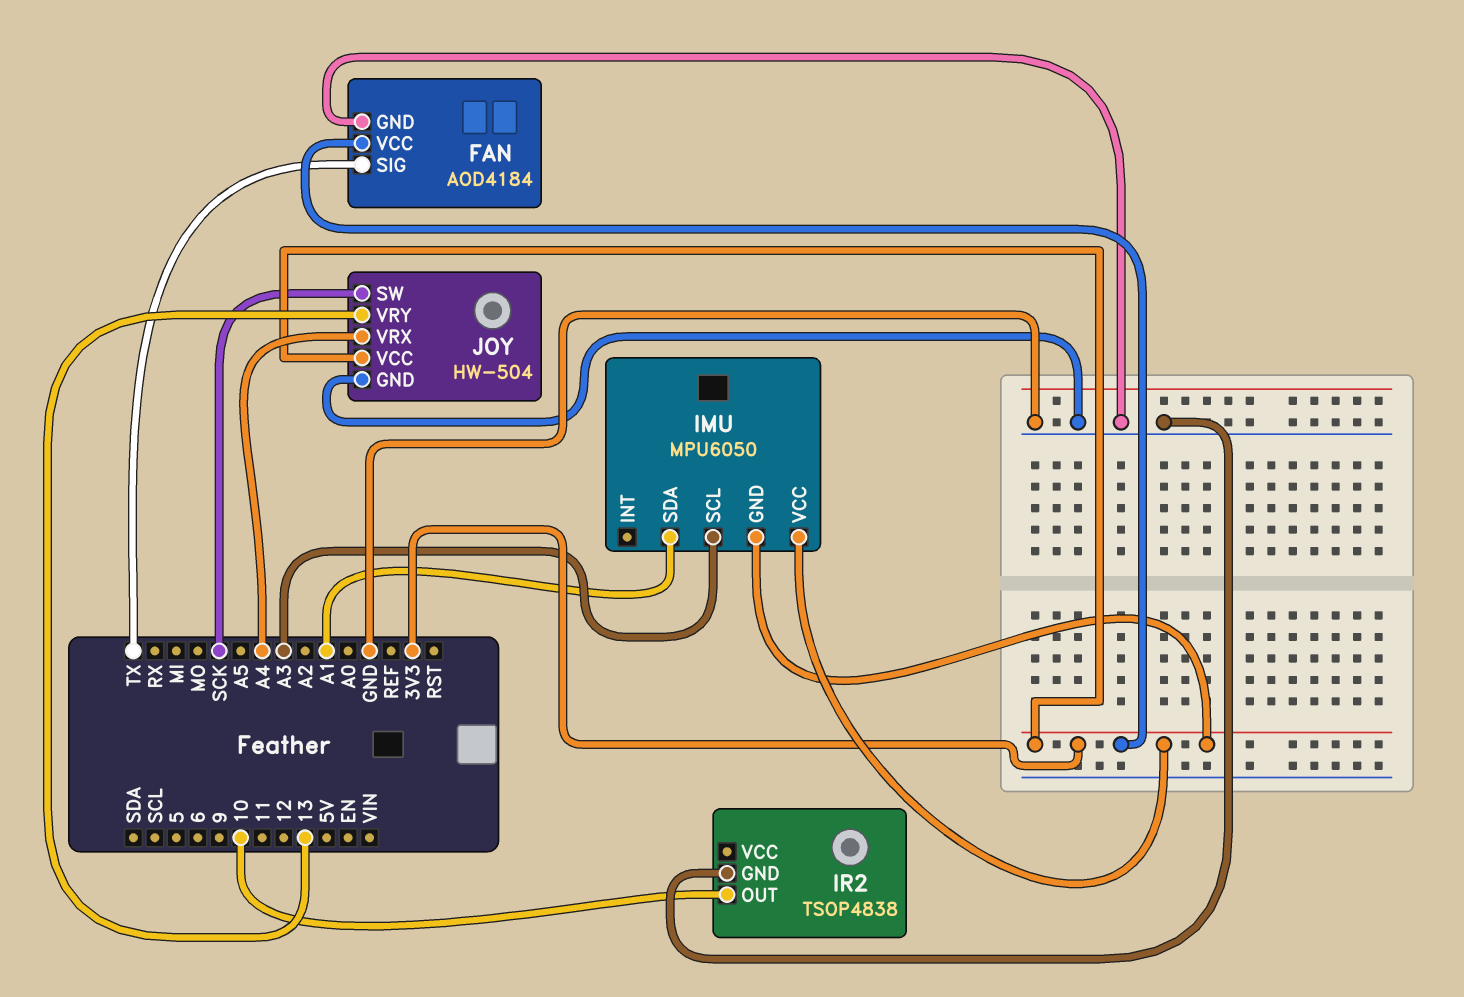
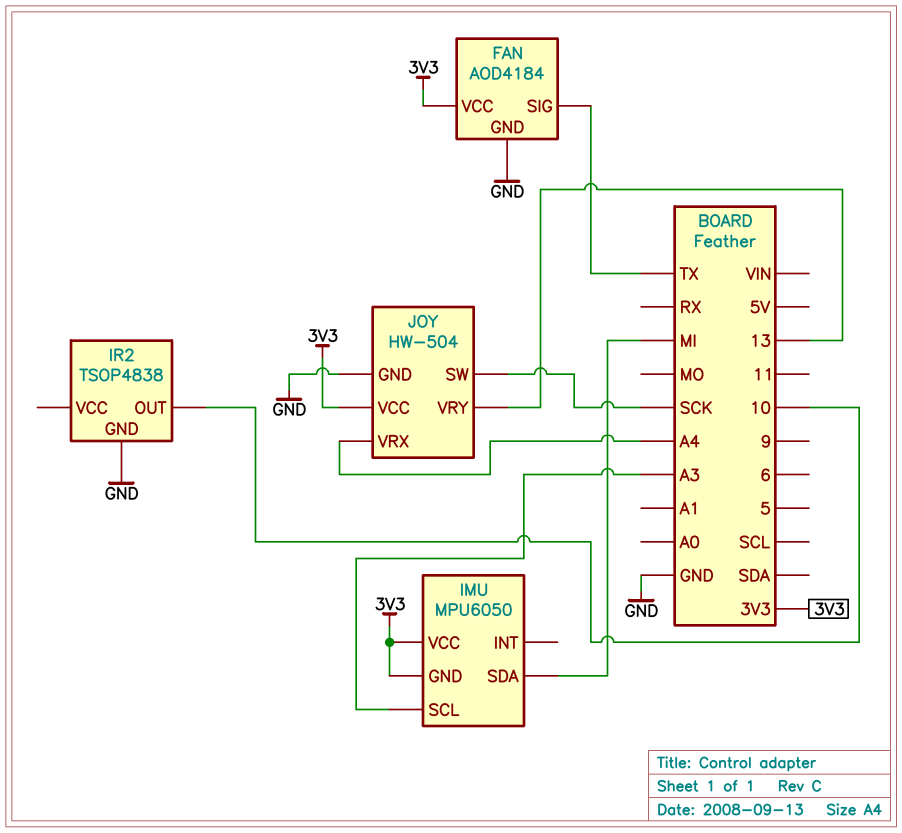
IMU pin SDA: A1 -> MI

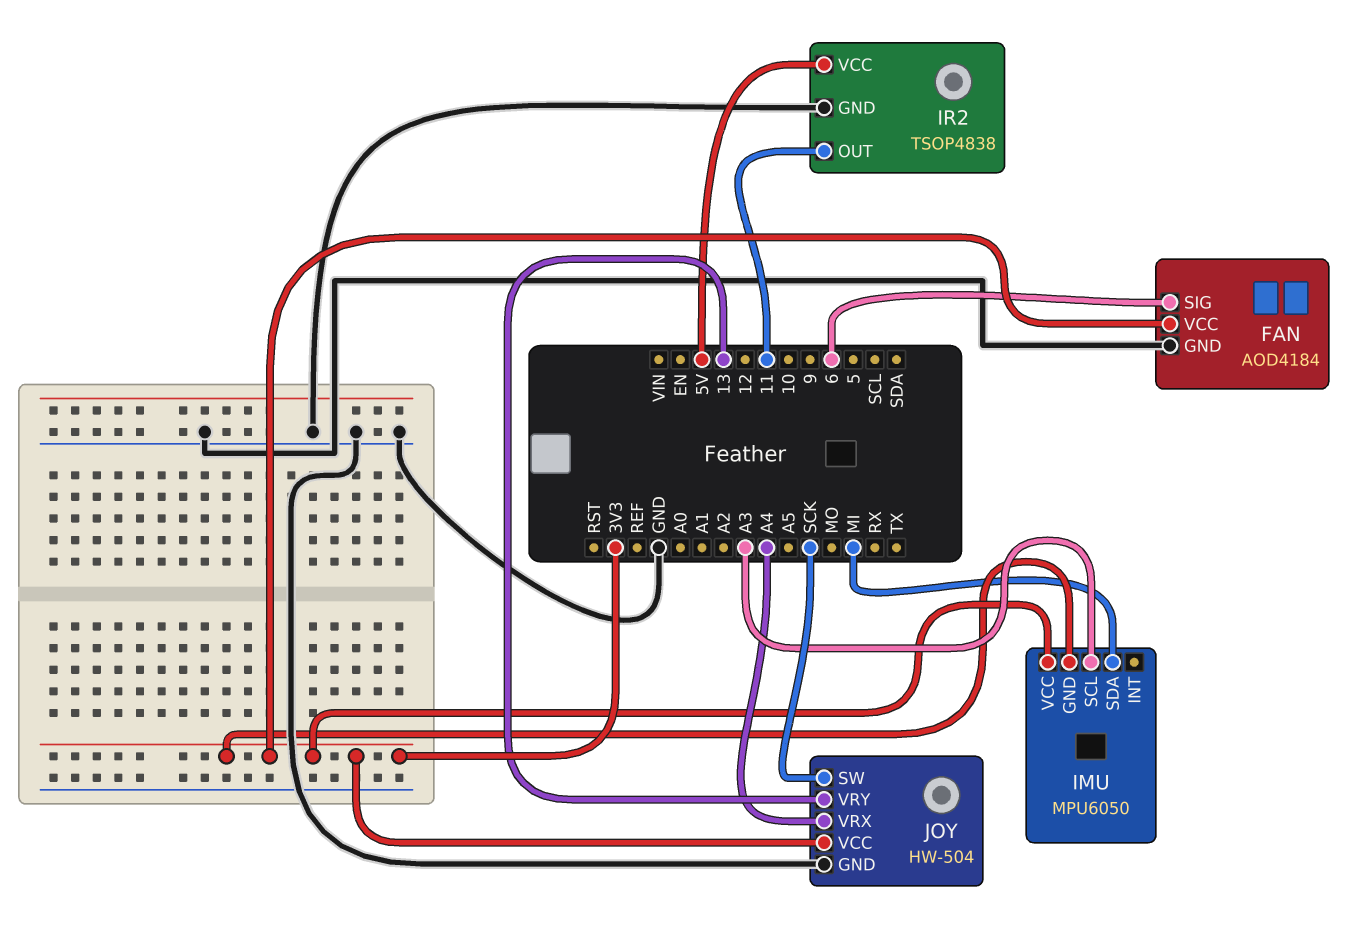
FAN pin SIG: TX -> 6
IR2 pin OUT: 10 -> 11
IR2 pin VCC: none -> 5V

